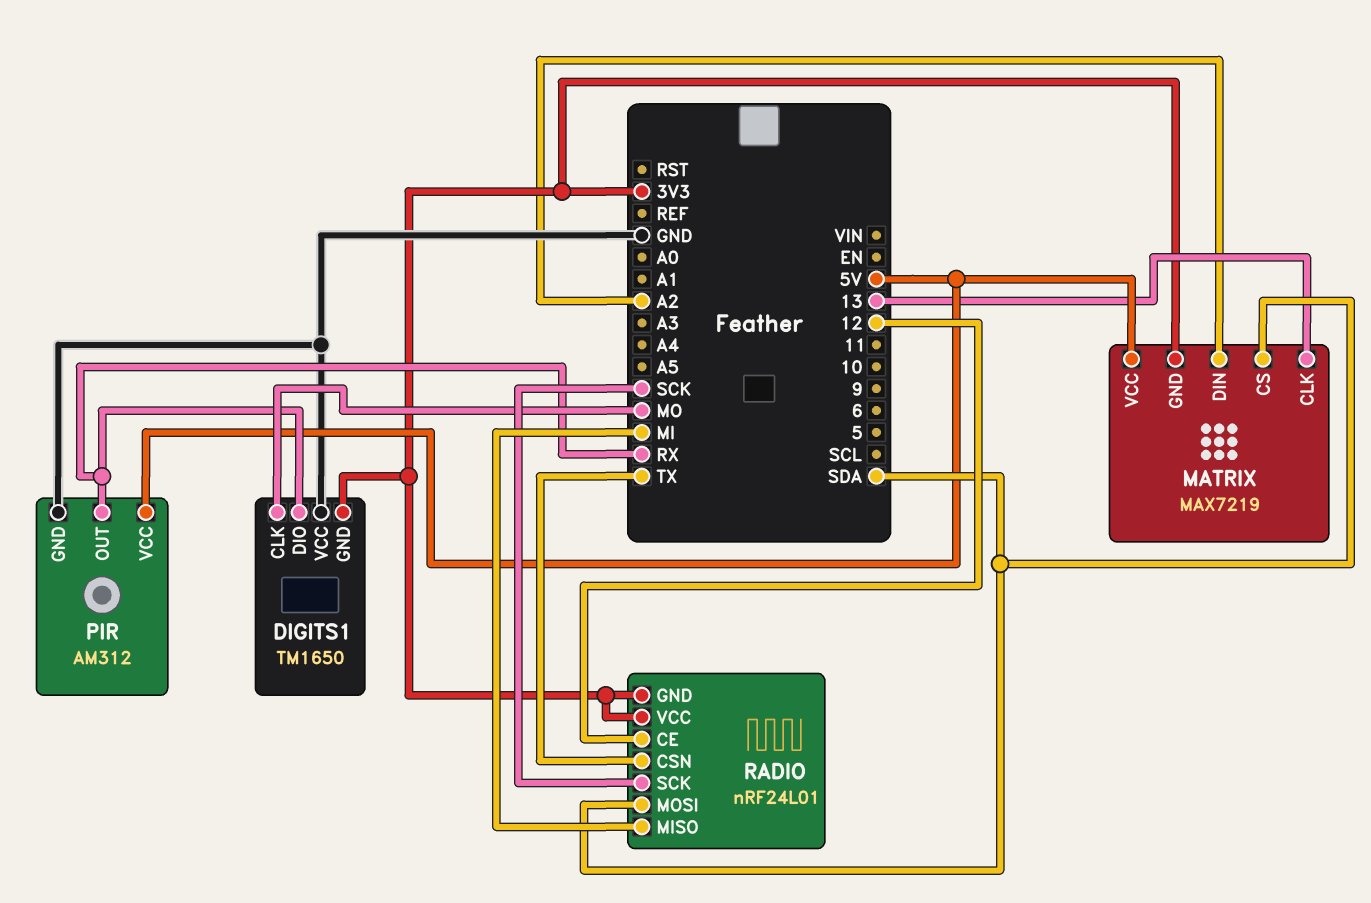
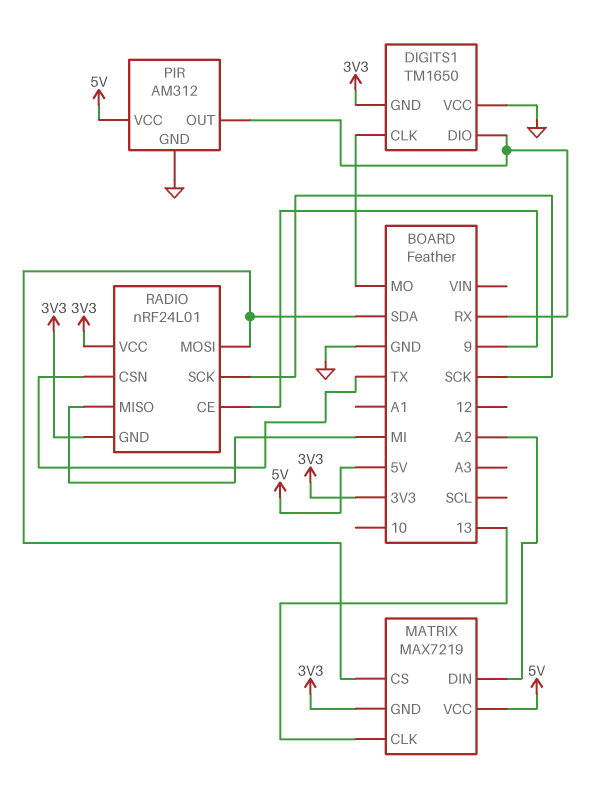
RADIO pin CE: 12 -> 9

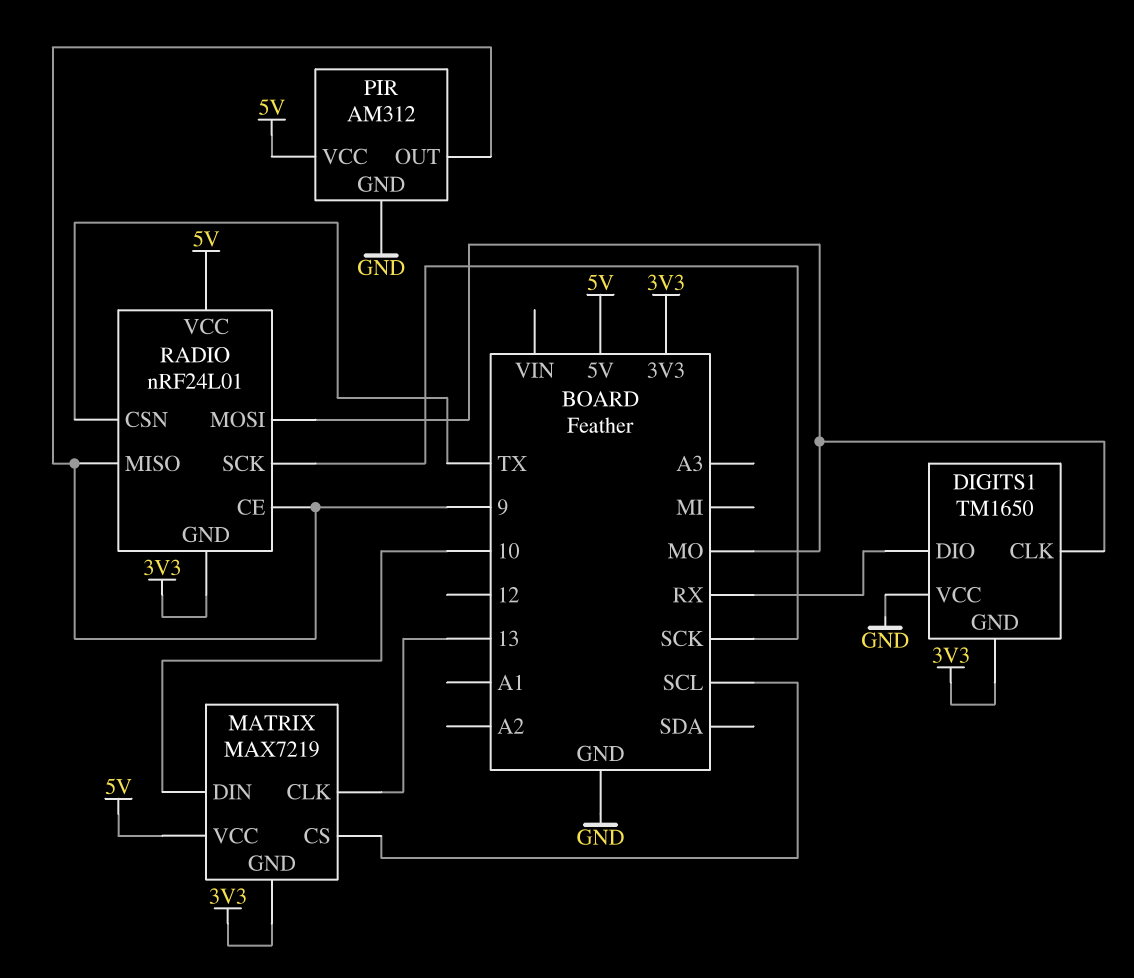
MATRIX pin CS: SDA -> SCL
MATRIX pin DIN: A2 -> 10
PIR pin OUT: RX -> 9
RADIO pin MISO: MI -> 9
RADIO pin MOSI: SDA -> MO
RADIO pin VCC: 3V3 -> 5V

